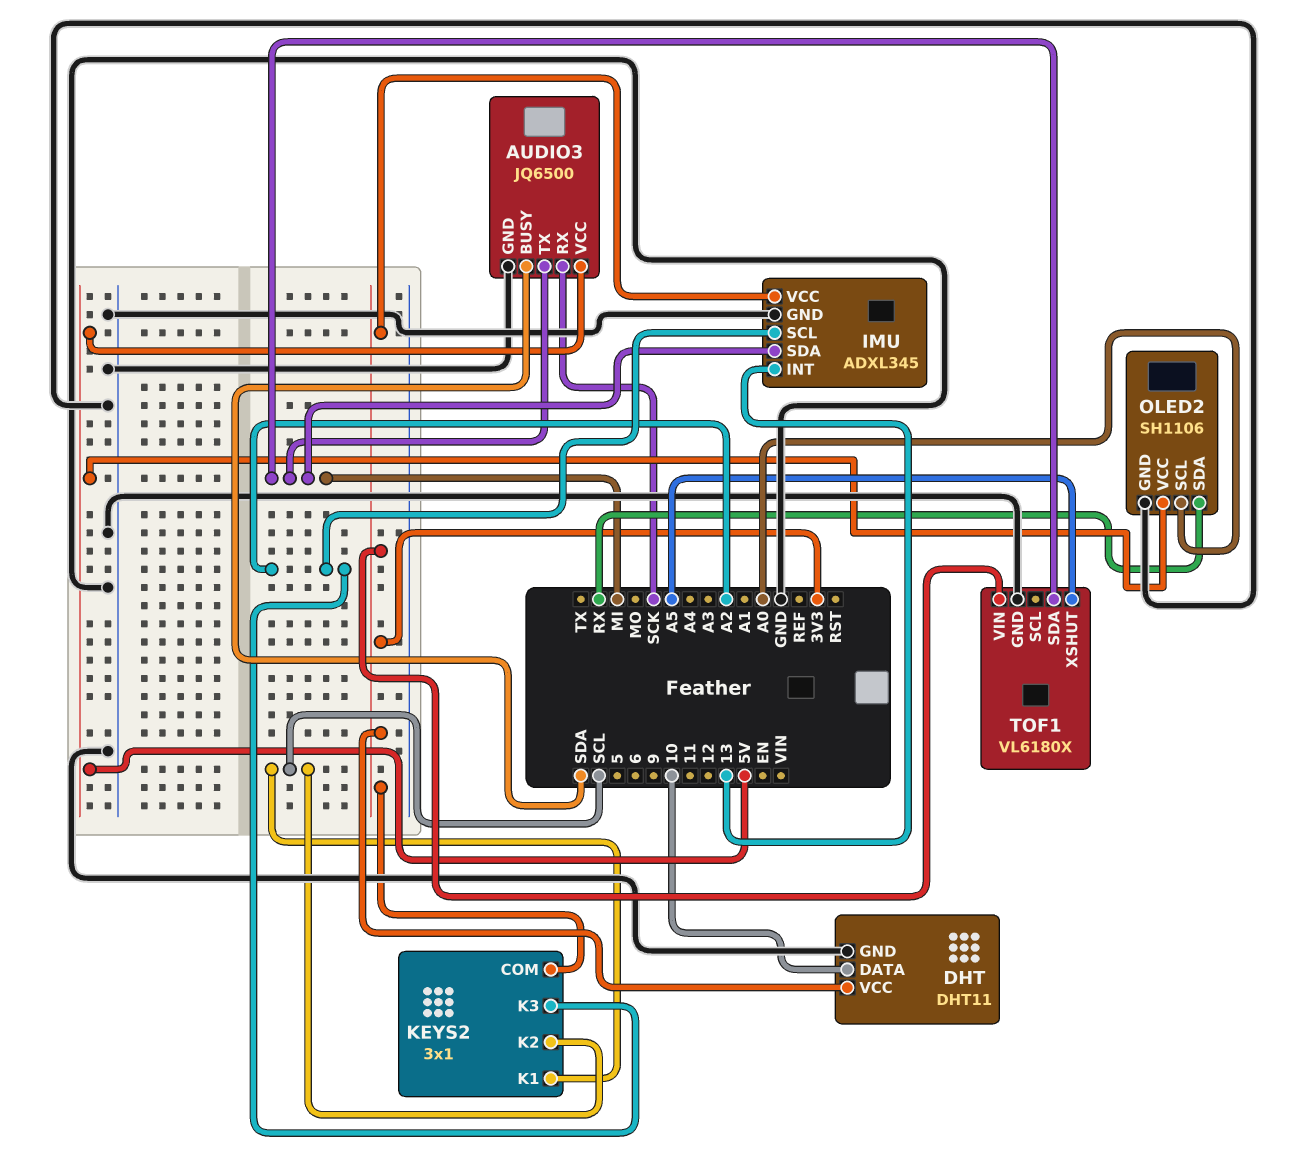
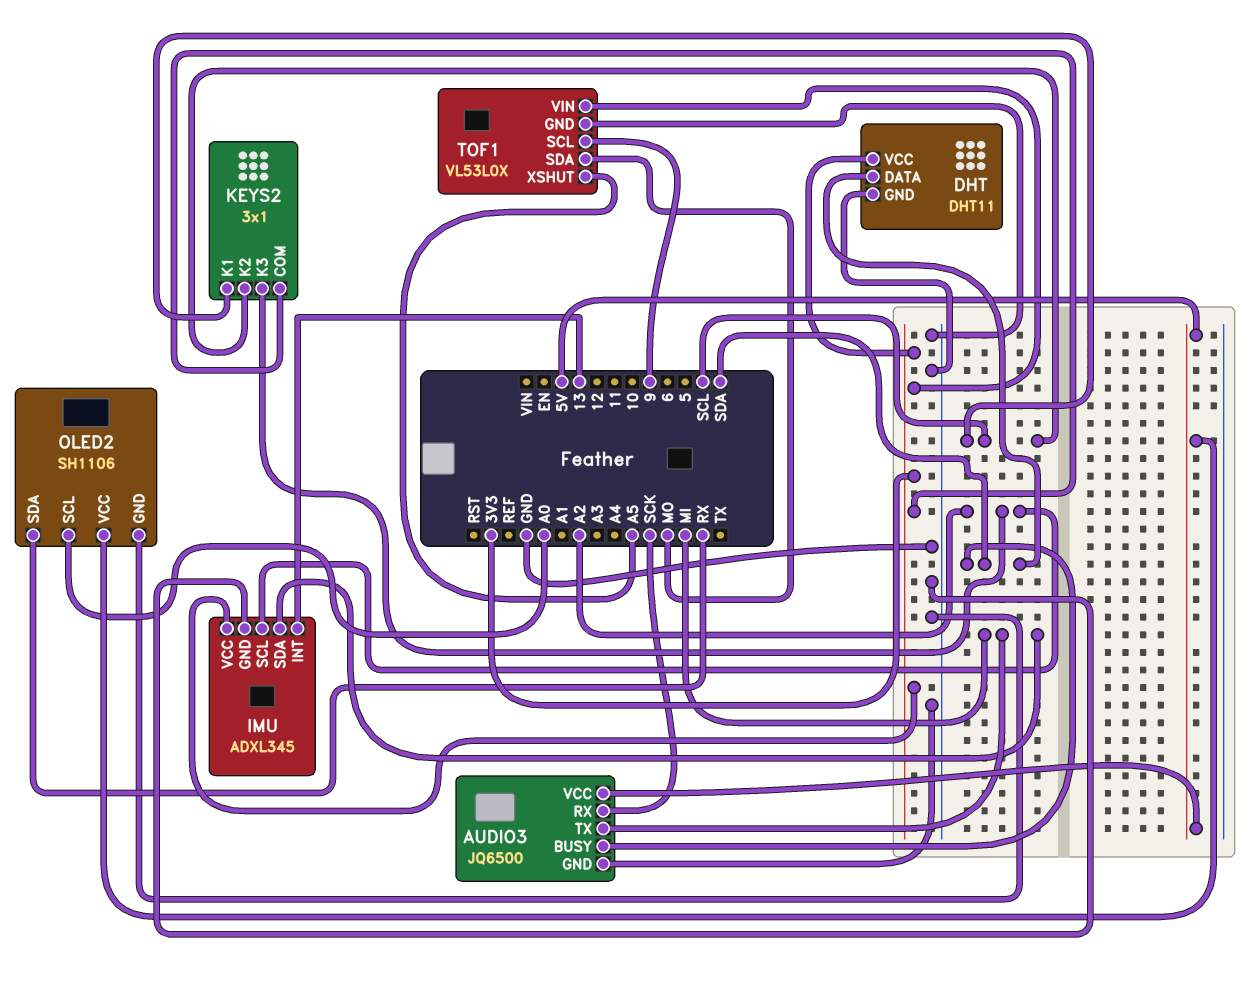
DHT pin DATA: 10 -> SDA
TOF1: VL6180X -> VL53L0X
TOF1 pin SCL: none -> 9
TOF1 pin SDA: MI -> MO

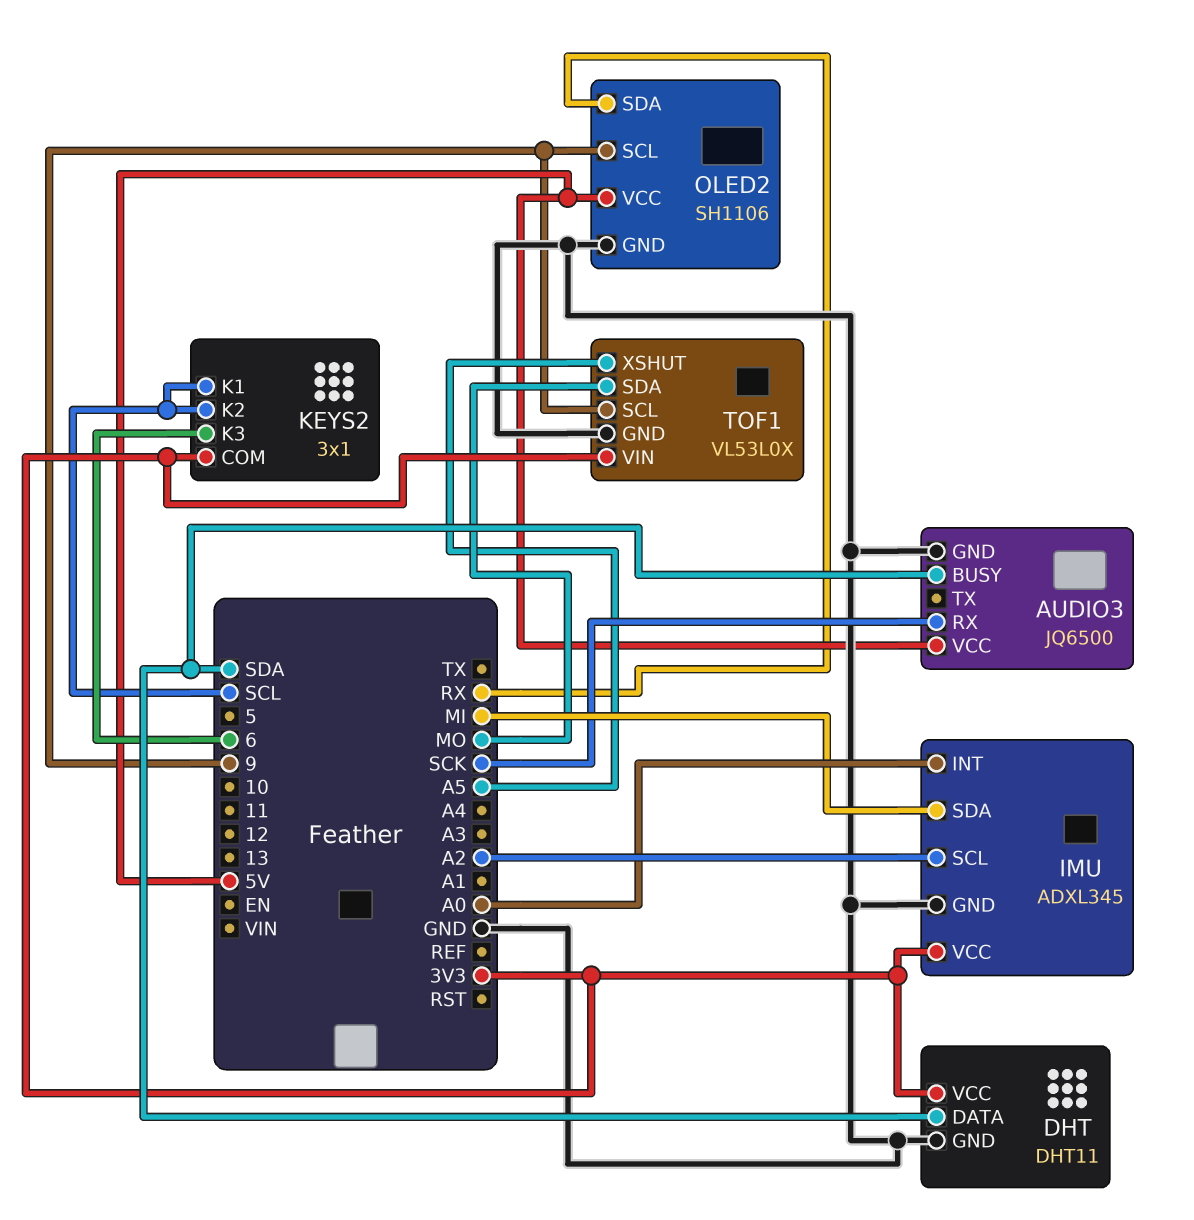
AUDIO3 pin TX: MI -> none
IMU pin INT: 13 -> A0
KEYS2 pin K3: A2 -> 6
OLED2 pin SCL: A0 -> 9

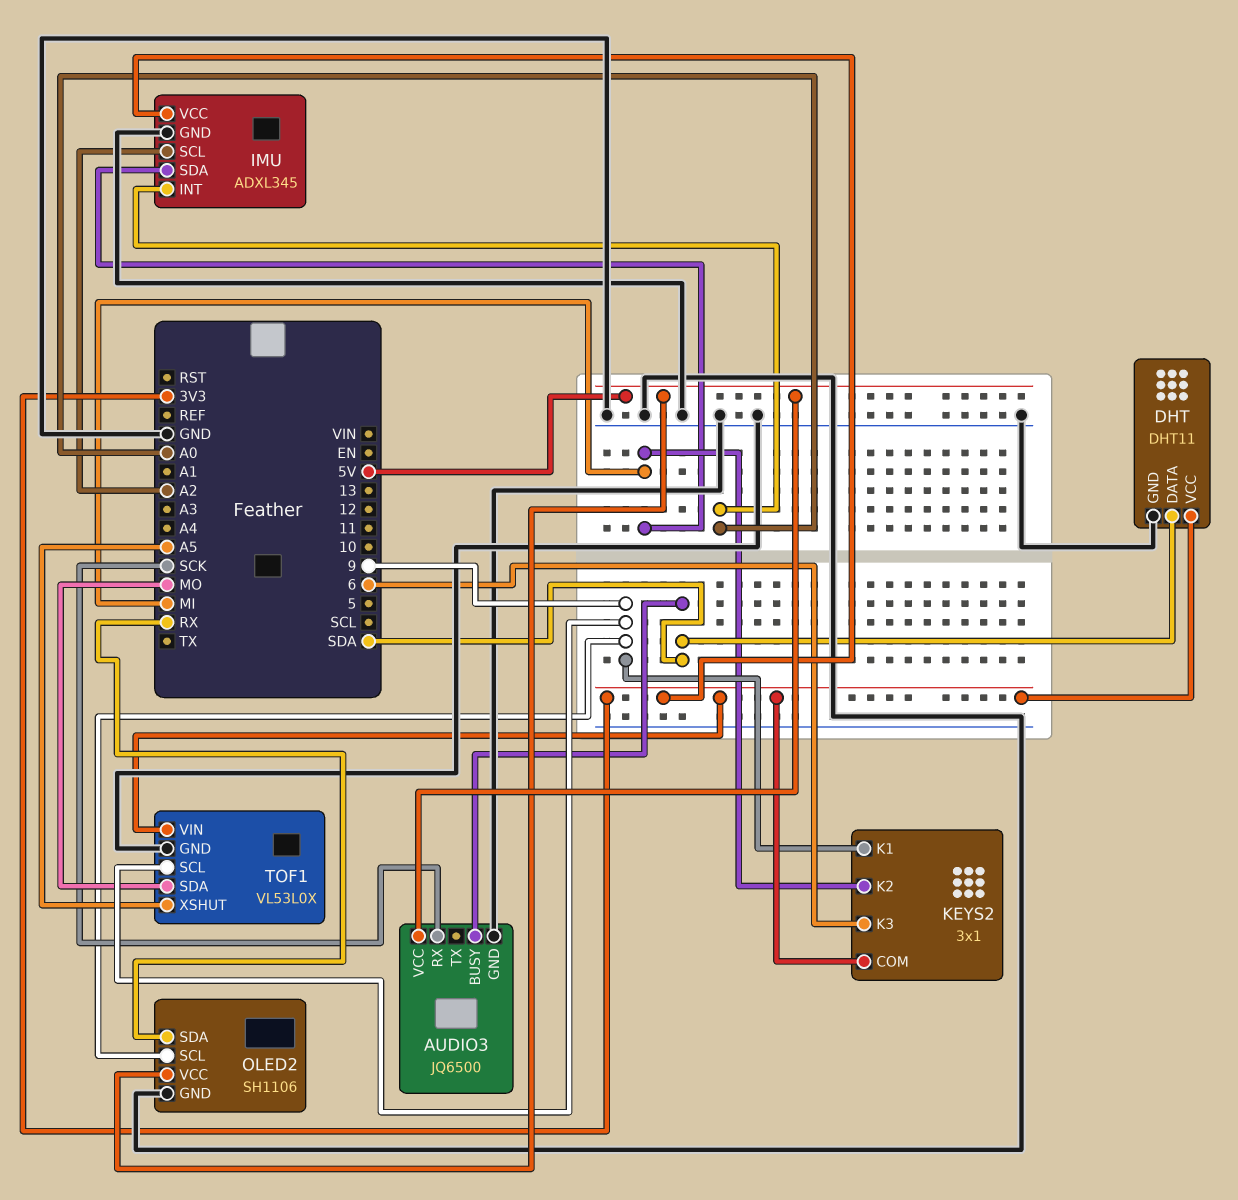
KEYS2 pin K1: SCL -> 9
KEYS2 pin K2: SCL -> MI

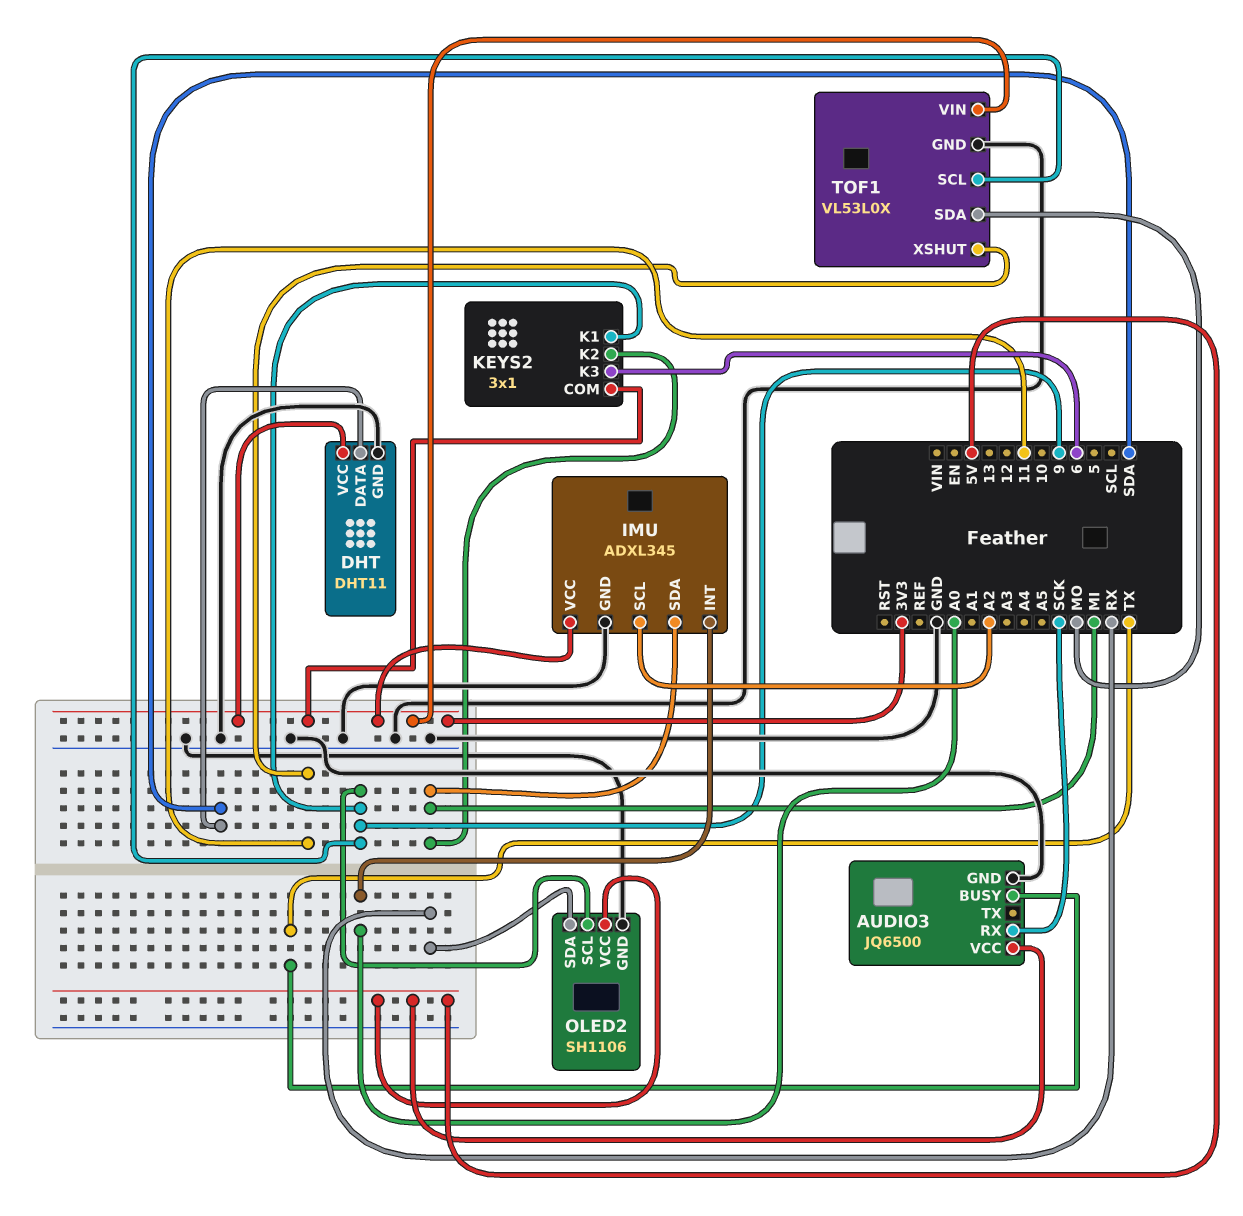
AUDIO3 pin BUSY: SDA -> TX
TOF1 pin XSHUT: A5 -> 11

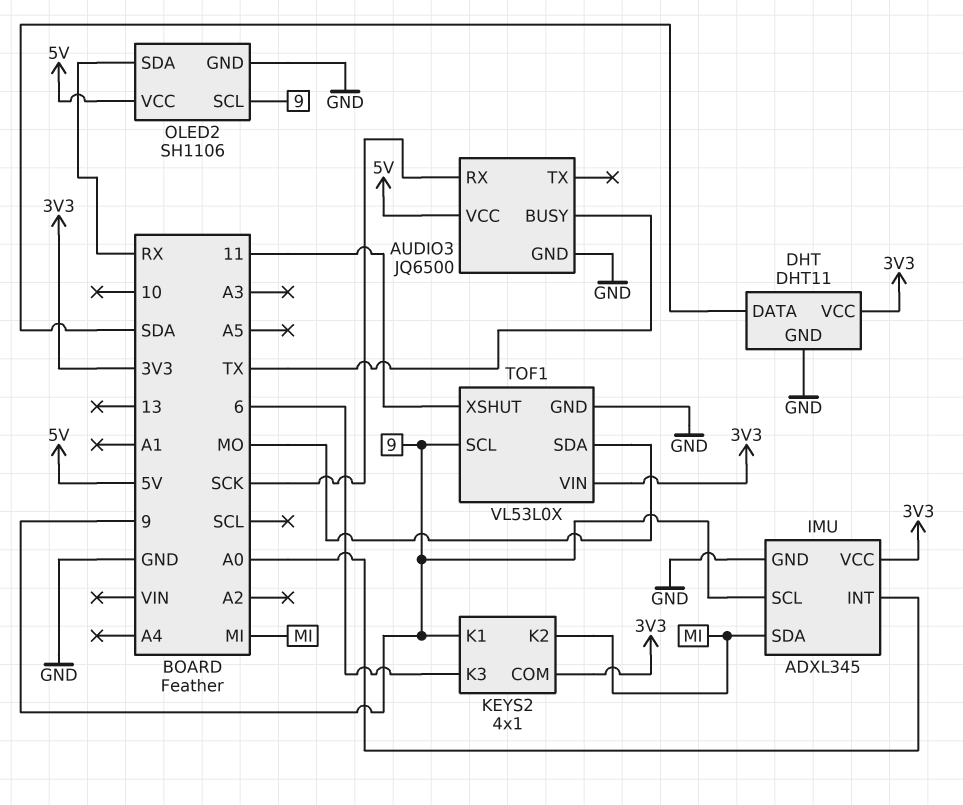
IMU pin SCL: A2 -> 9
KEYS2: 3x1 -> 4x1

